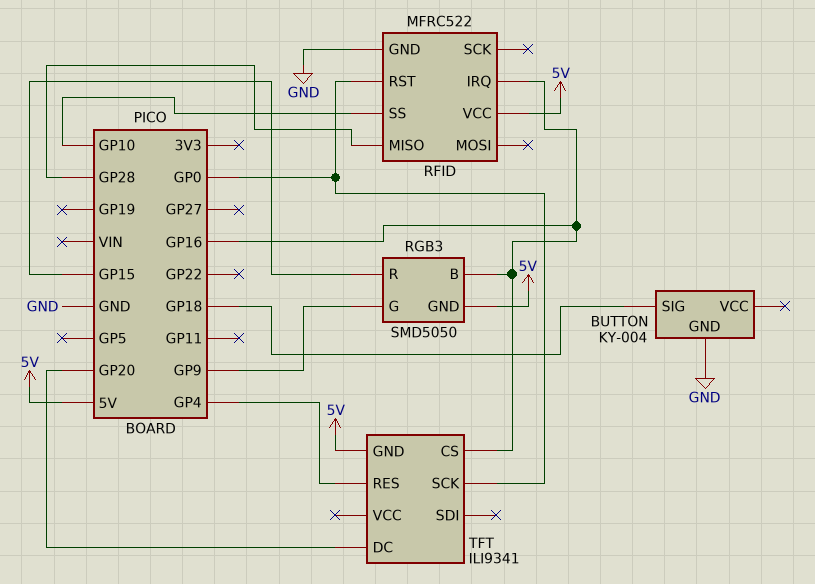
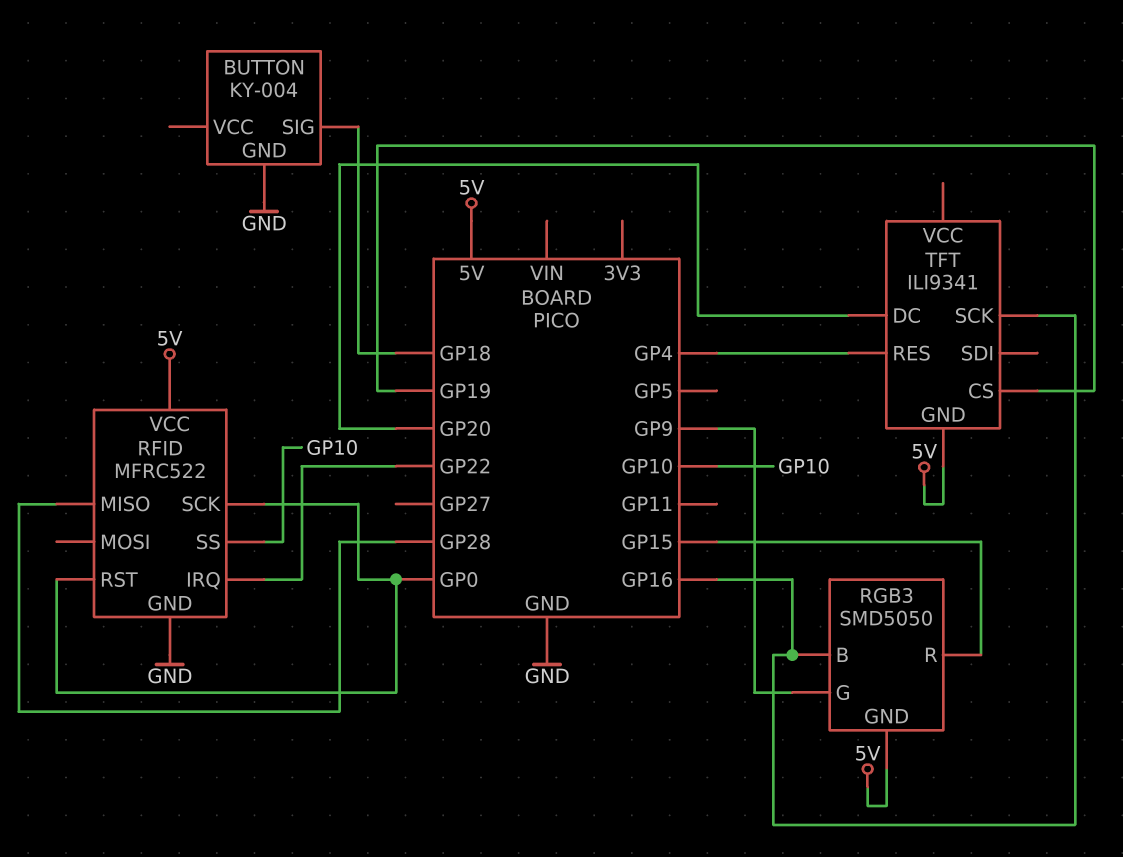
RFID pin IRQ: GP16 -> GP22
RFID pin SCK: none -> GP0
TFT pin CS: GP16 -> GP19
TFT pin SCK: GP0 -> GP16

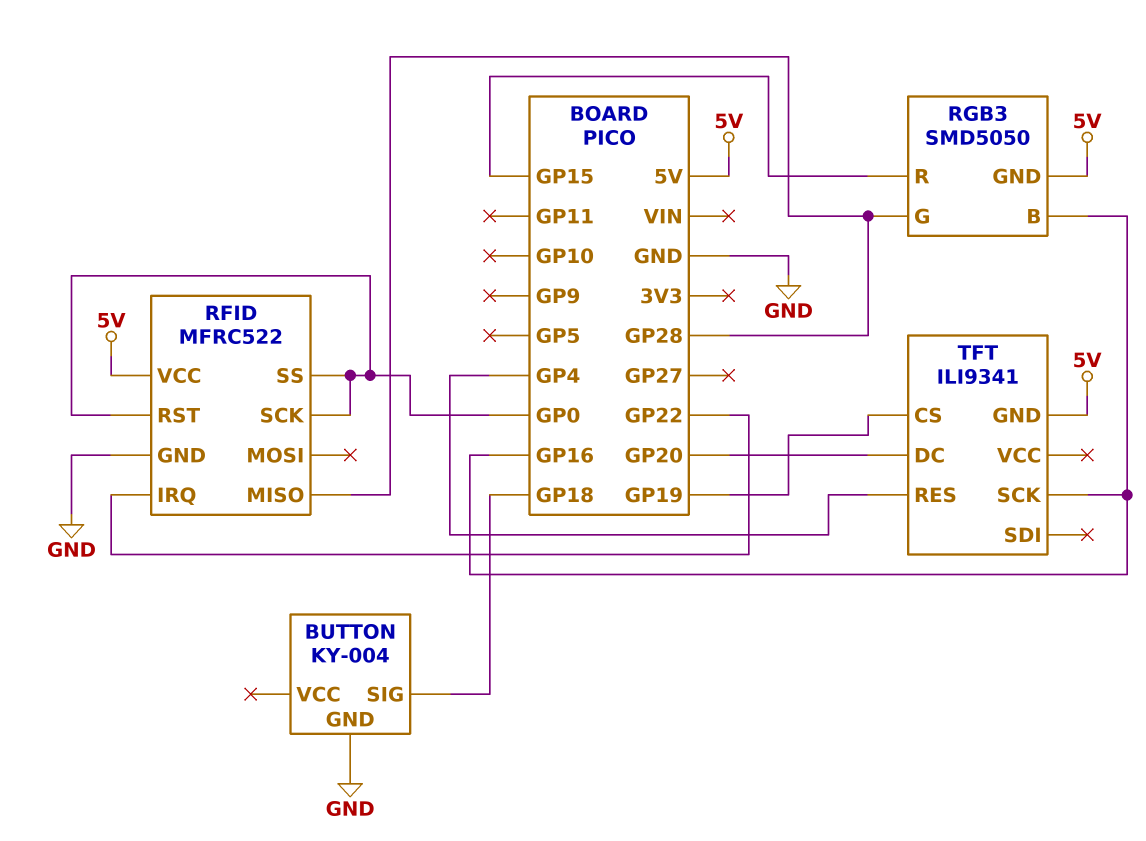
RFID pin SS: GP10 -> GP0
RGB3 pin G: GP9 -> GP28

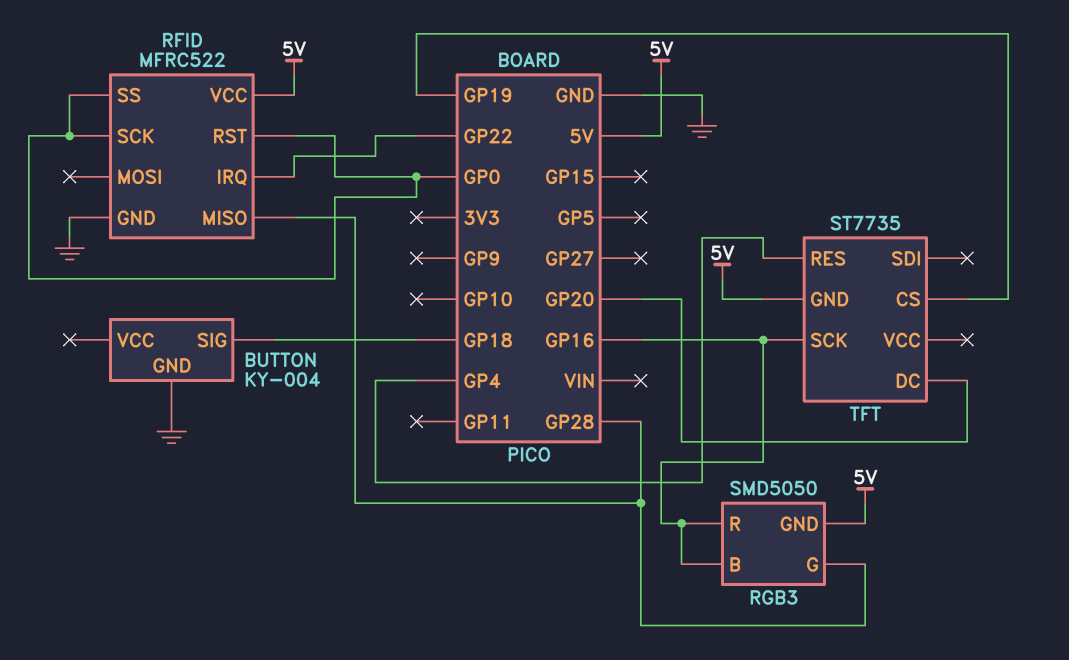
RGB3 pin R: GP15 -> GP16
TFT: ILI9341 -> ST7735

